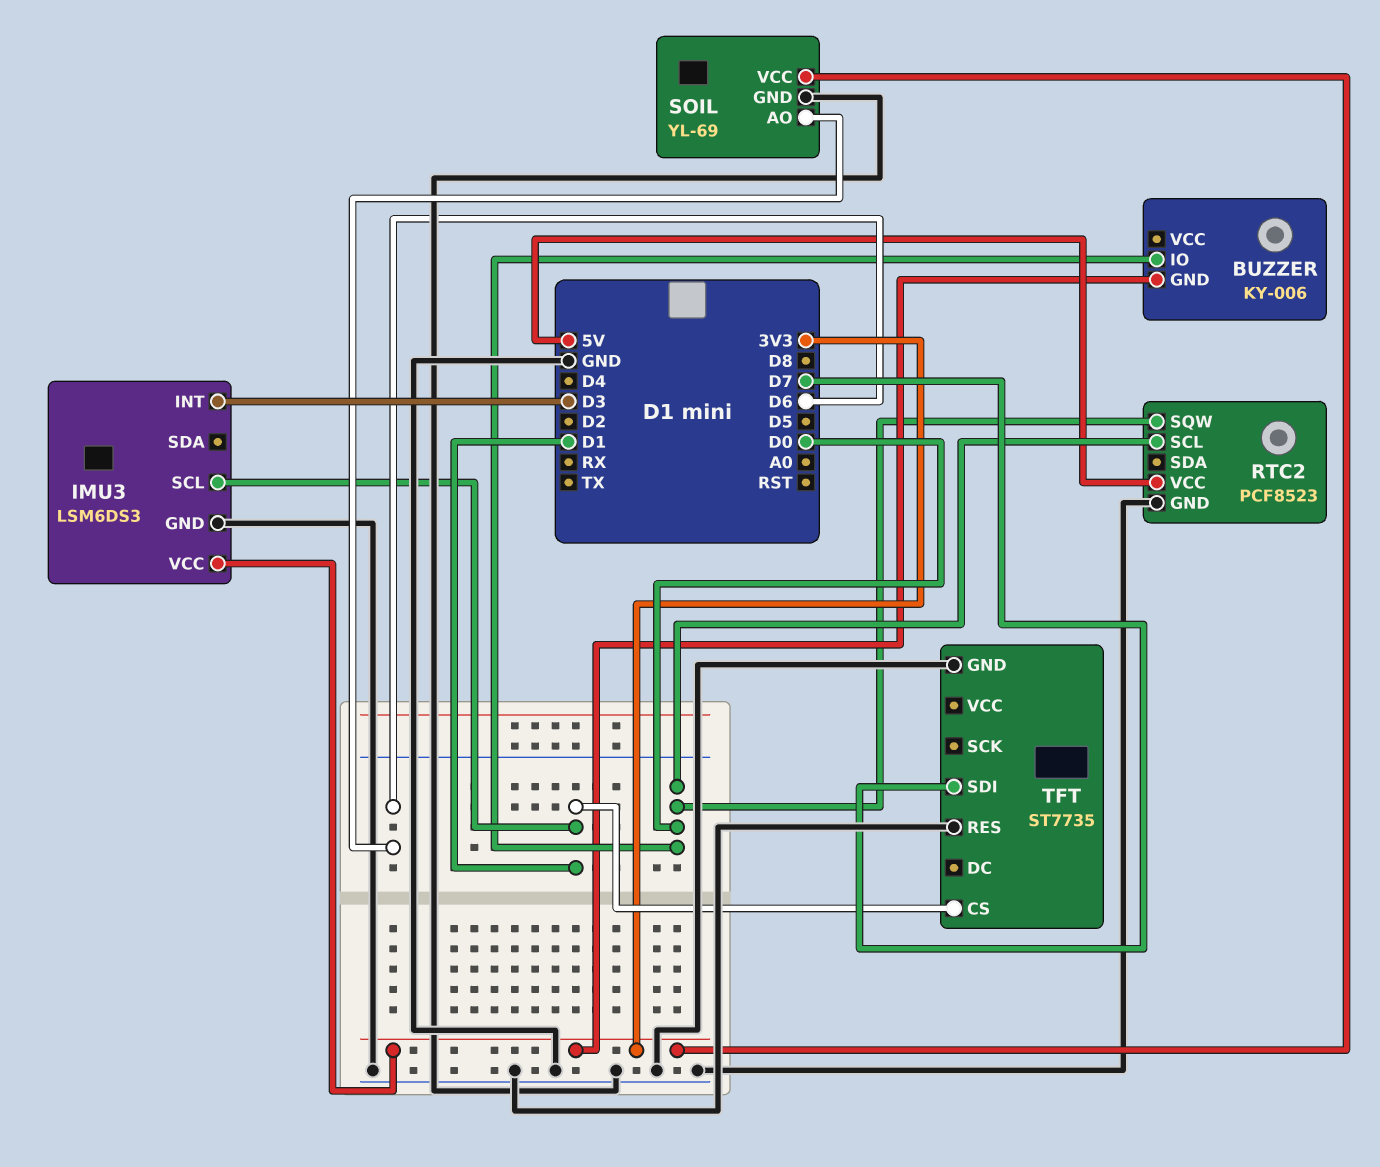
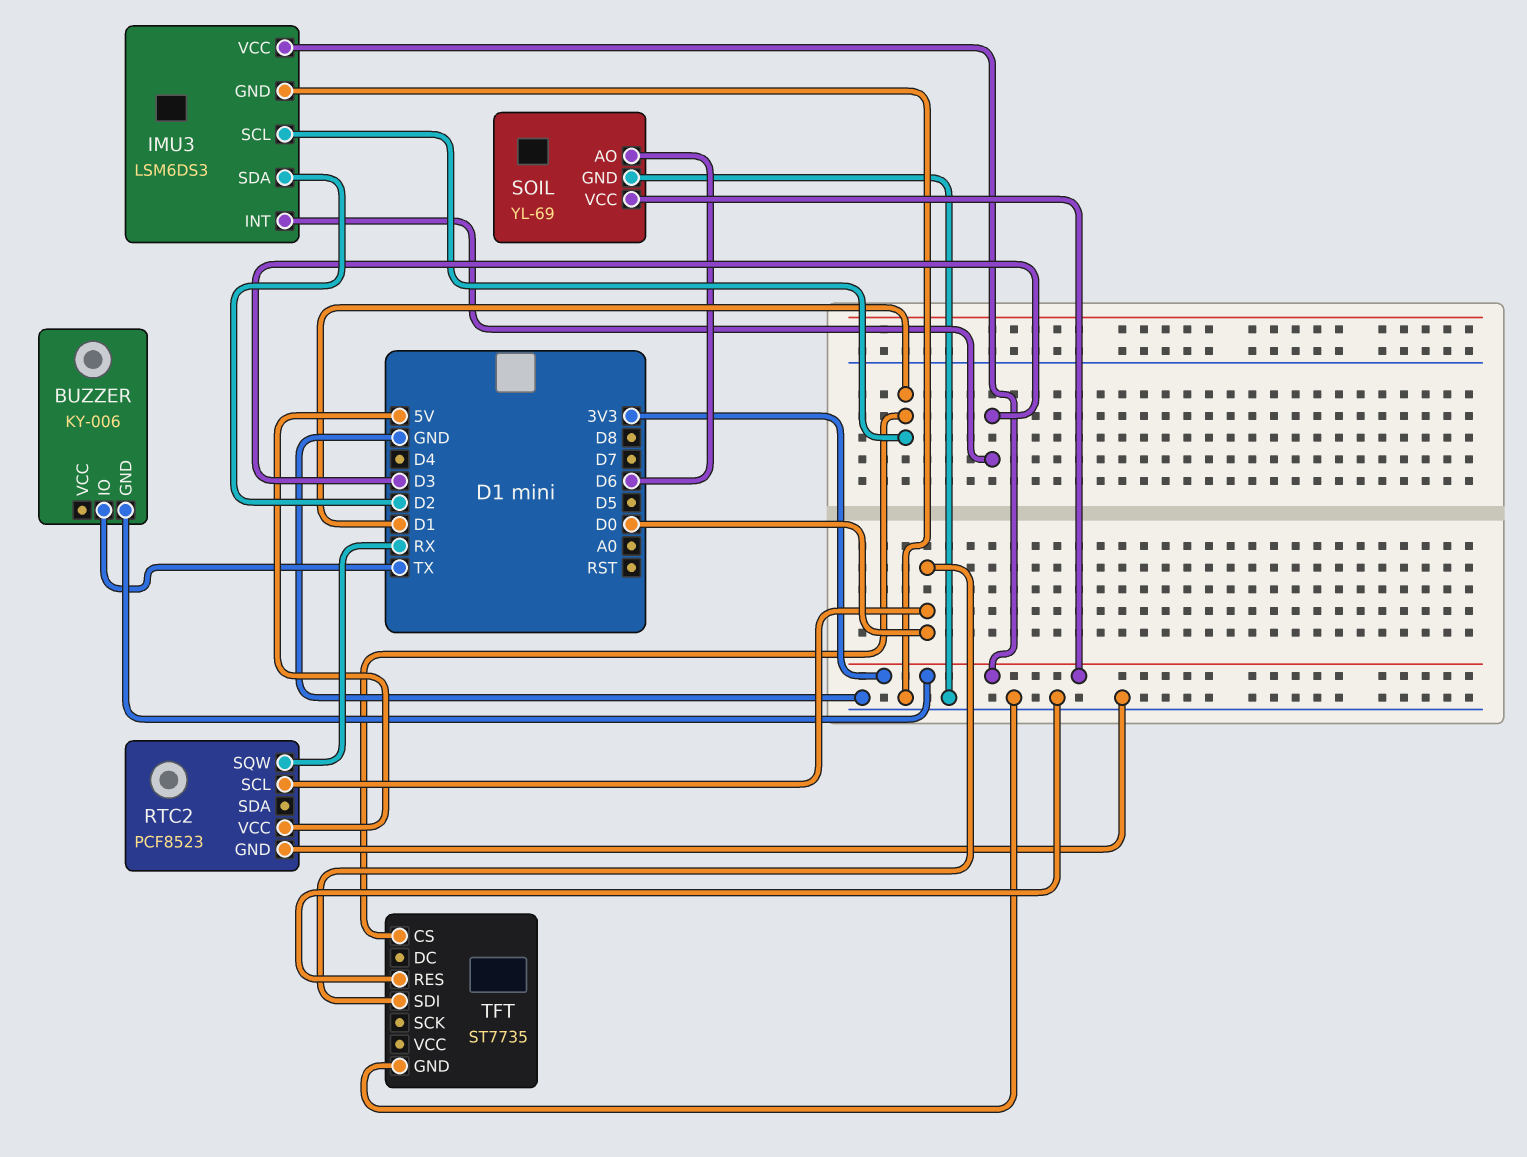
BUZZER pin IO: D0 -> TX
IMU3 pin SDA: none -> D2
RTC2 pin SQW: D0 -> RX
TFT pin SDI: D7 -> D0

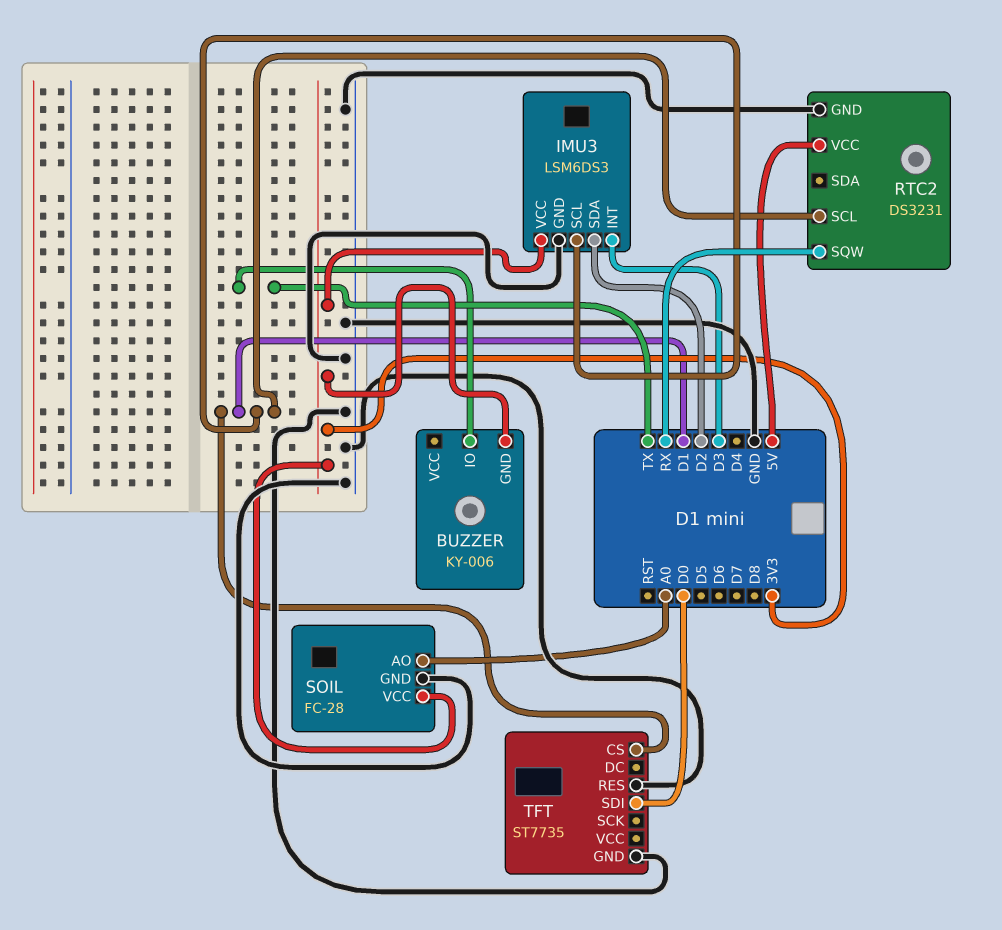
RTC2: PCF8523 -> DS3231
RTC2 pin SCL: D0 -> D1
SOIL: YL-69 -> FC-28
SOIL pin AO: D6 -> A0

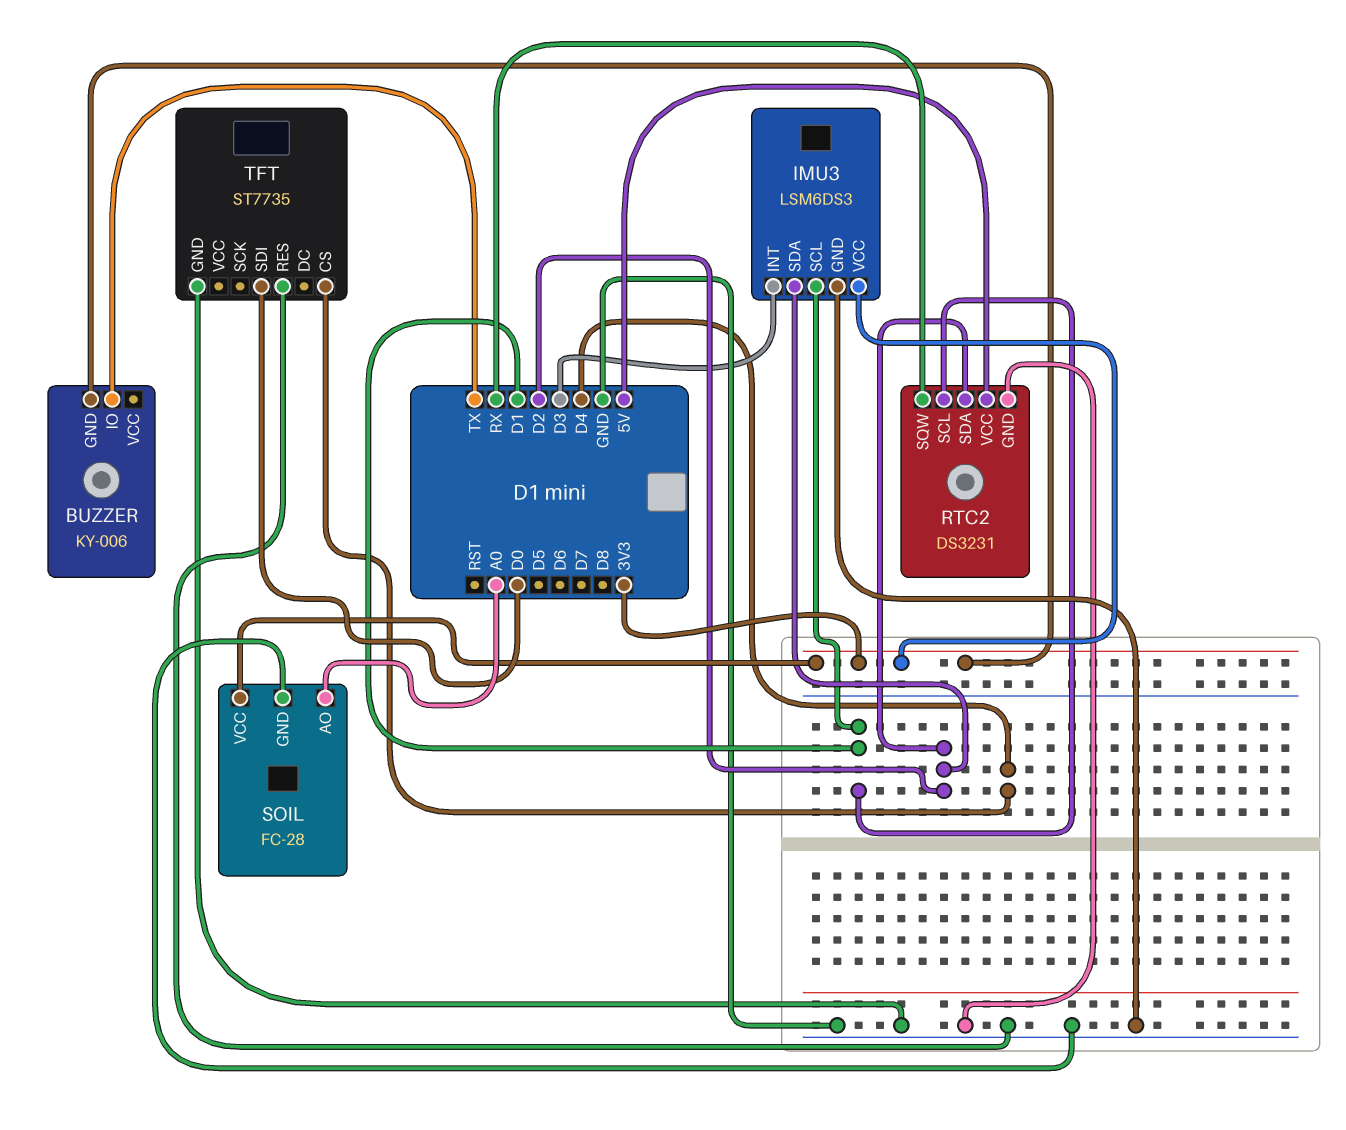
RTC2 pin SDA: none -> D2
TFT pin CS: D1 -> D4

